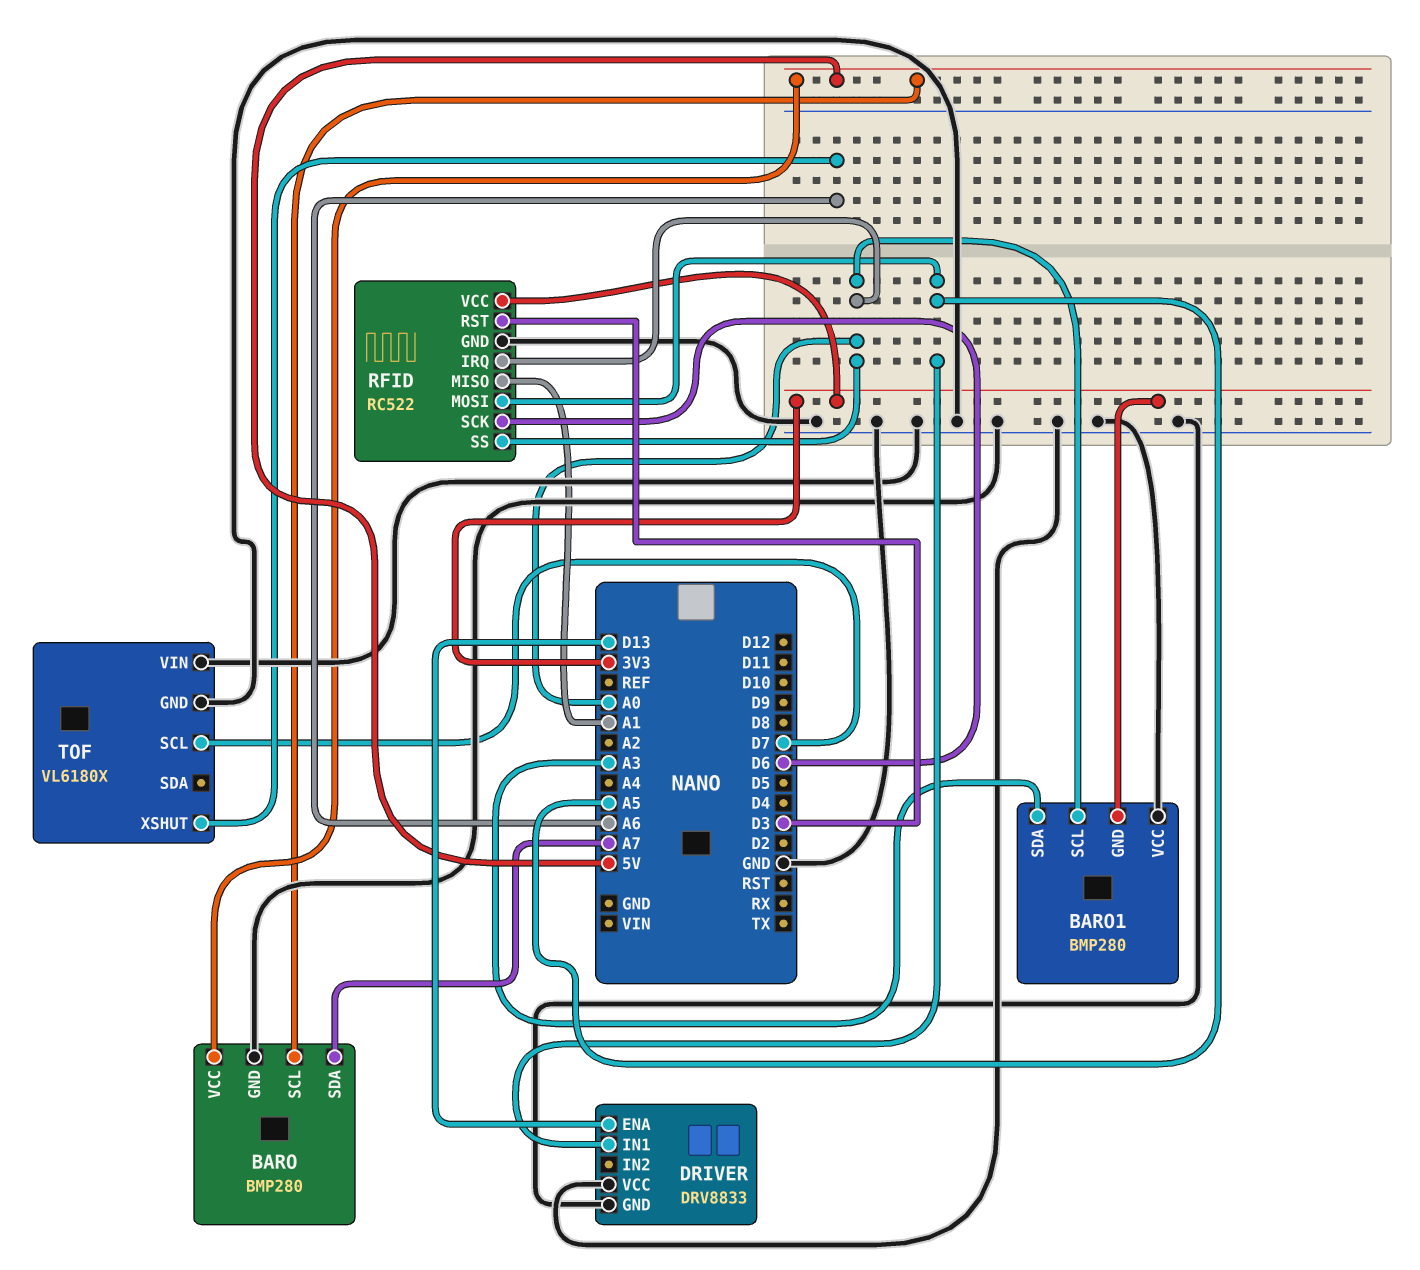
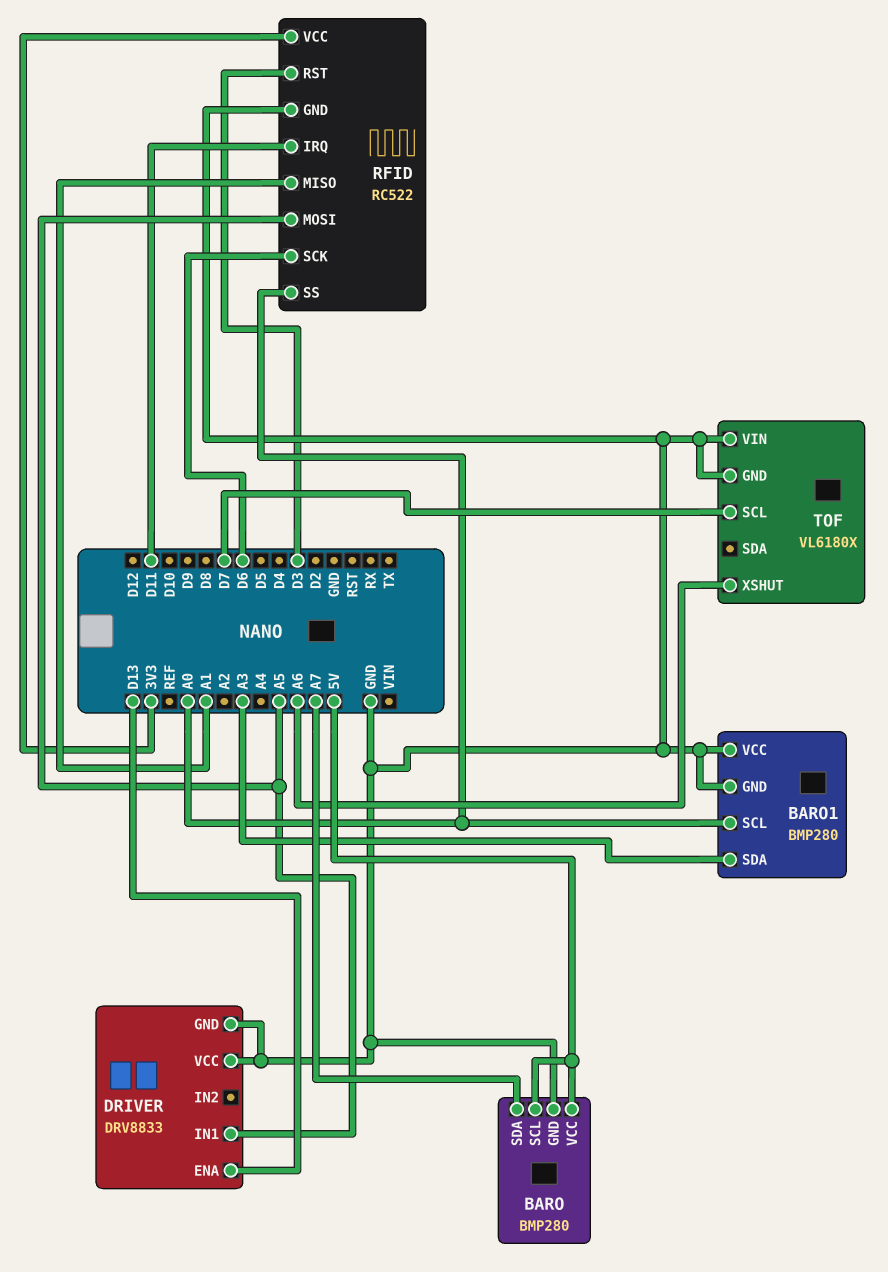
BARO1 pin GND: 3V3 -> GND
RFID pin IRQ: A0 -> D11

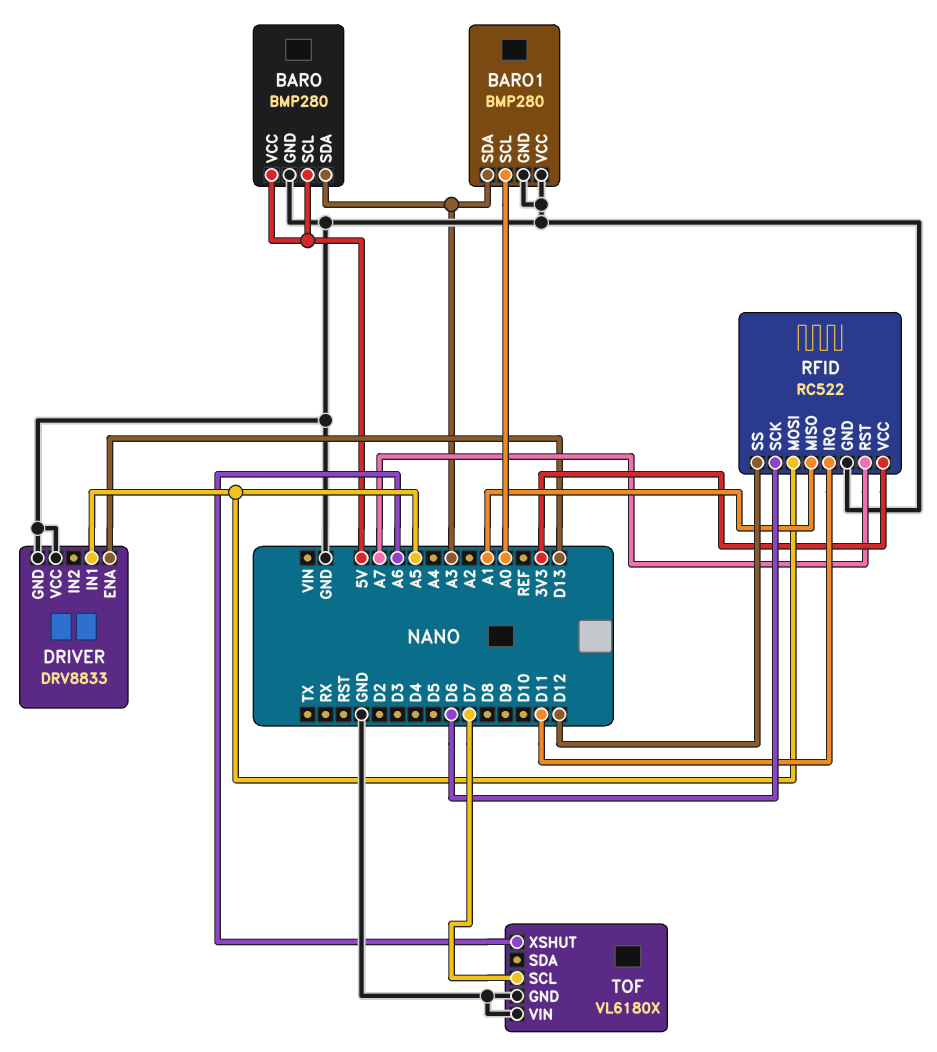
BARO pin SDA: A7 -> A3
RFID pin RST: D3 -> A7
RFID pin SS: A0 -> D12

